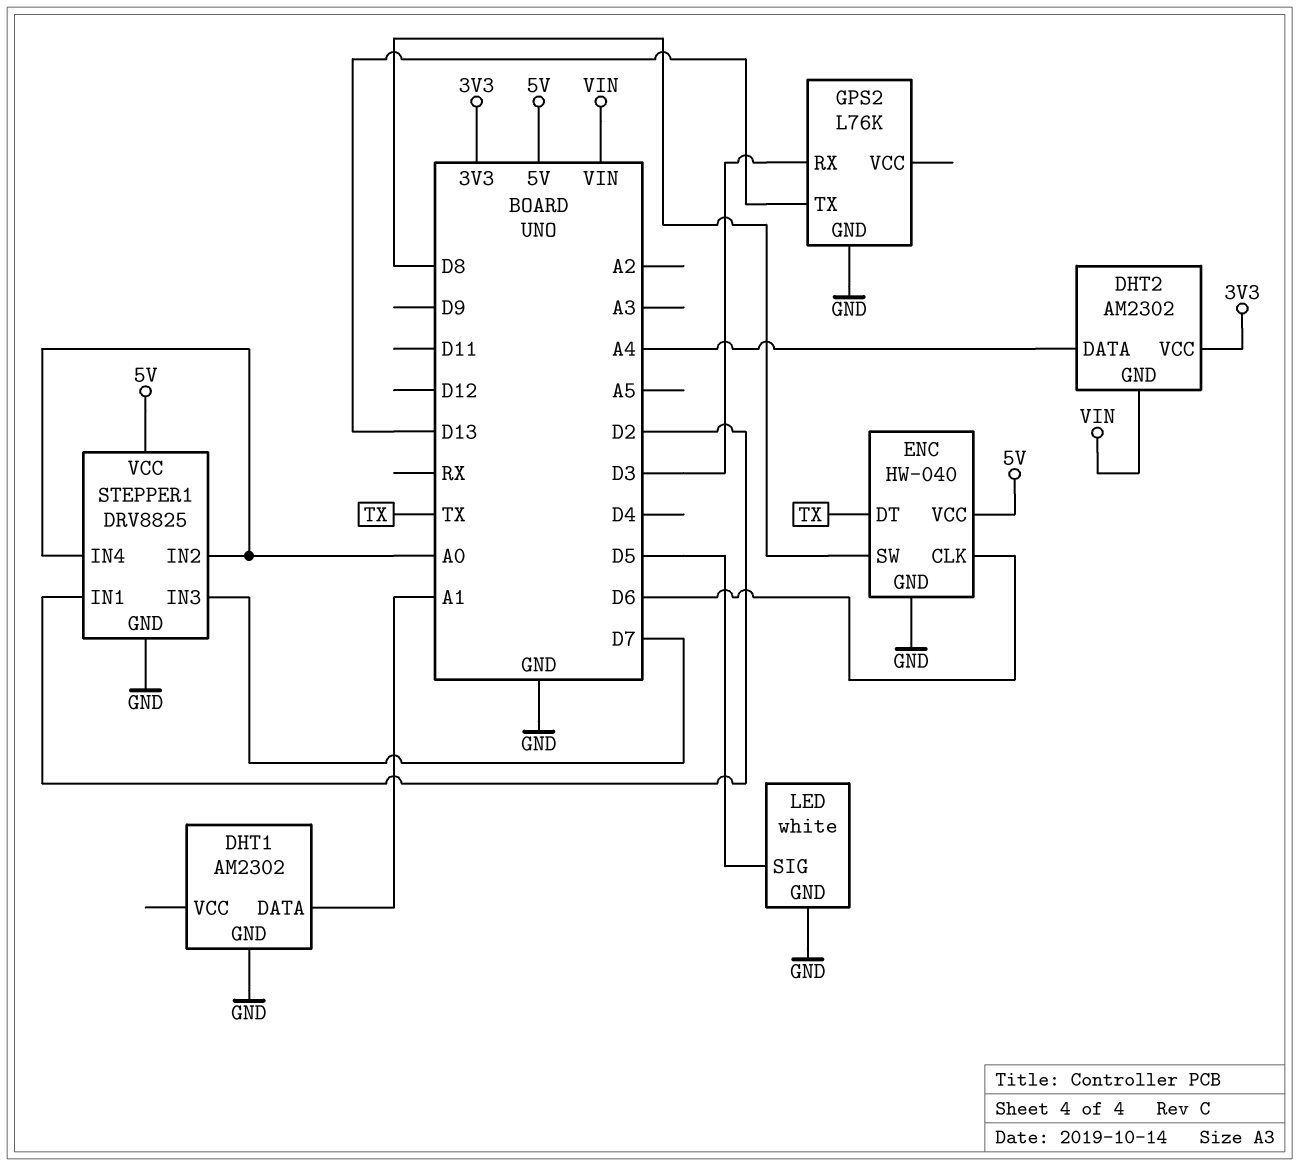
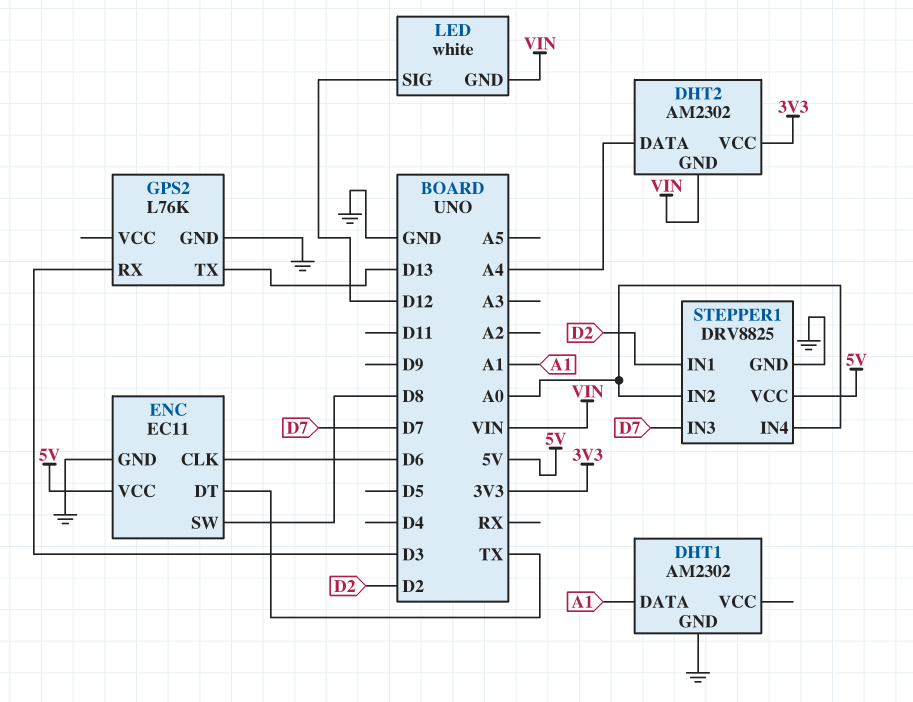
ENC: HW-040 -> EC11
LED pin GND: GND -> VIN
LED pin SIG: D5 -> D12

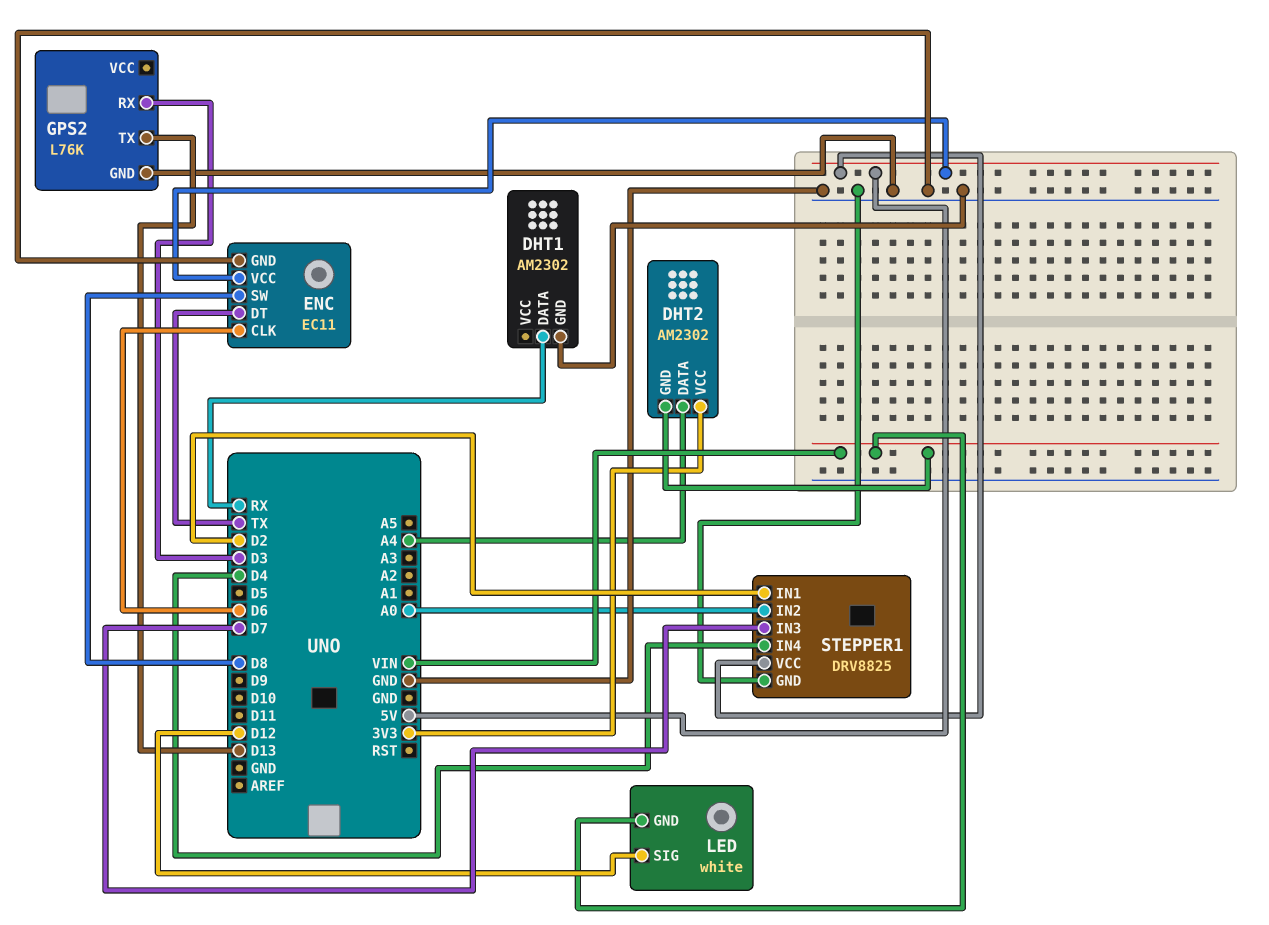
DHT1 pin DATA: A1 -> RX
STEPPER1 pin IN4: A0 -> D4

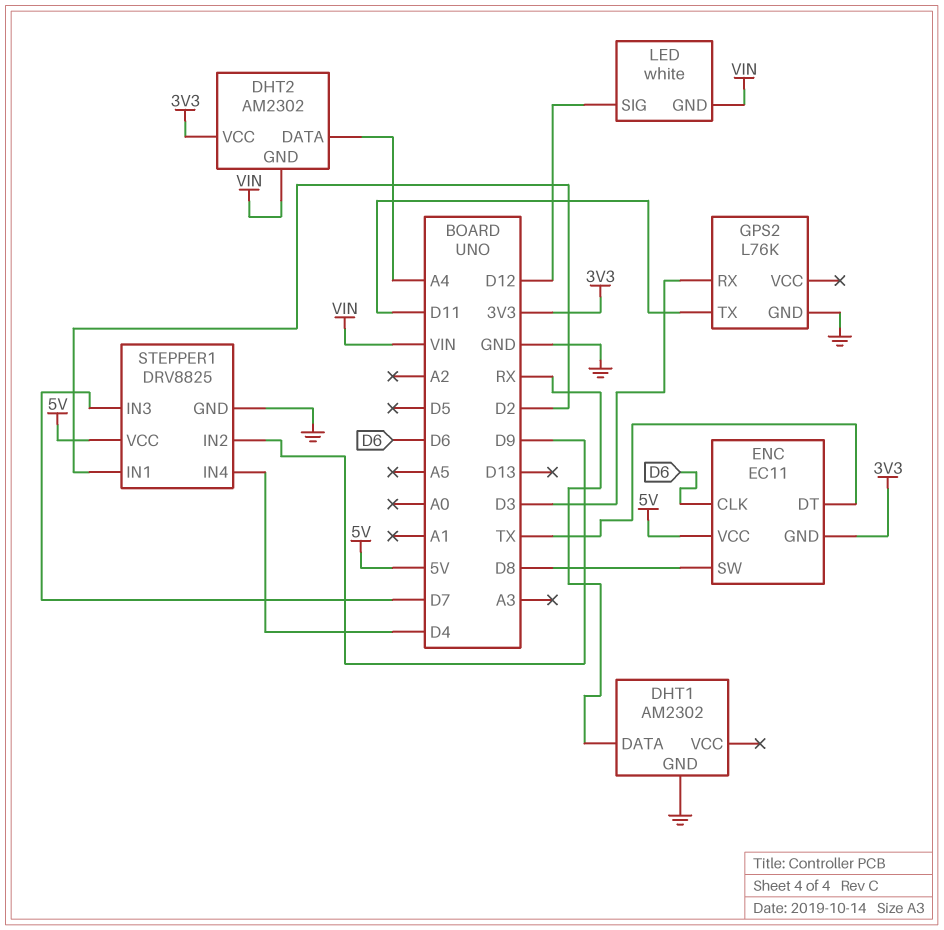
ENC pin GND: GND -> 3V3
GPS2 pin TX: D13 -> D11
STEPPER1 pin IN2: A0 -> D9

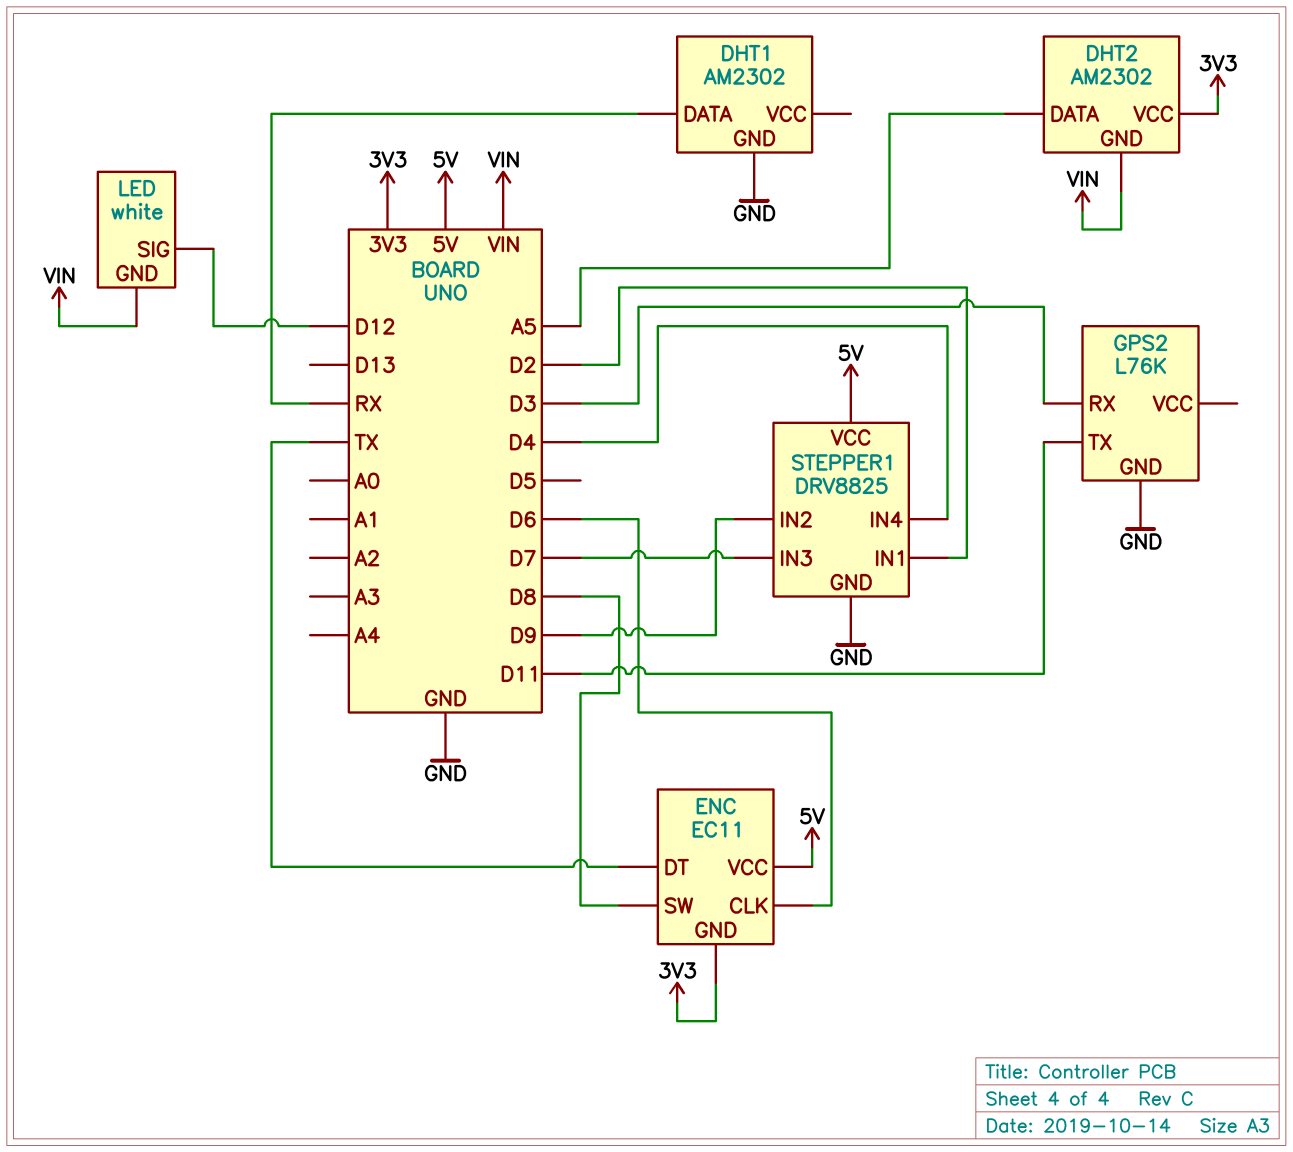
DHT2 pin DATA: A4 -> A5

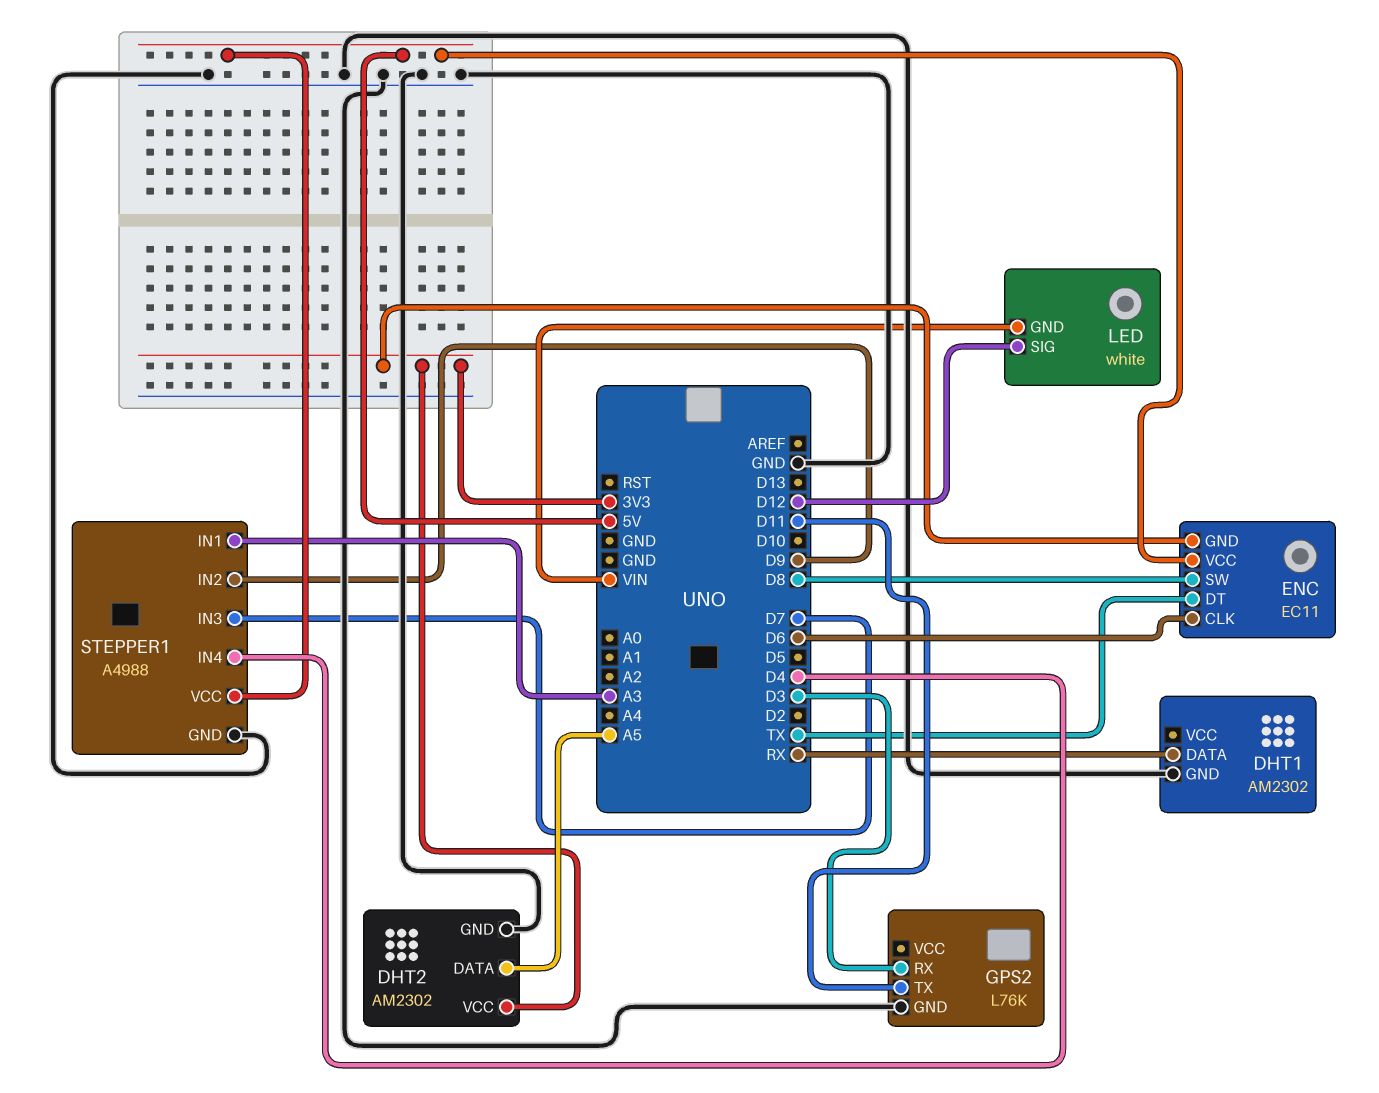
DHT2 pin GND: VIN -> GND
STEPPER1: DRV8825 -> A4988
STEPPER1 pin IN1: D2 -> A3

